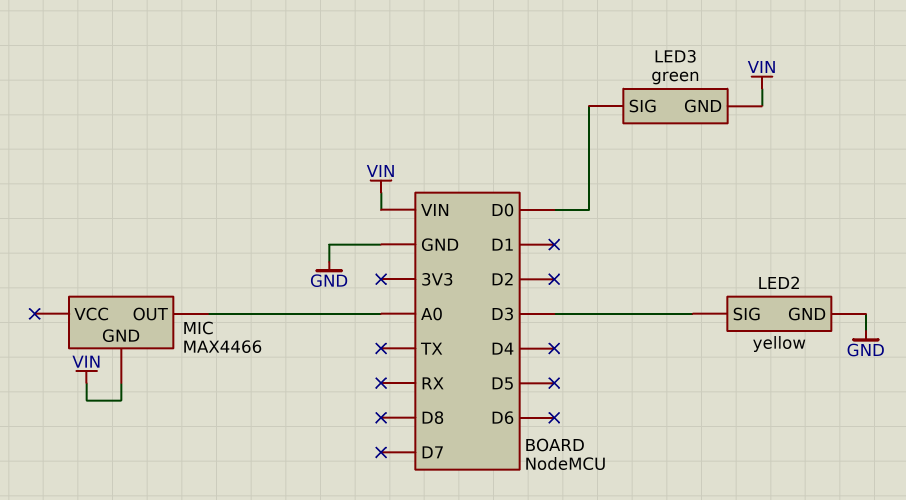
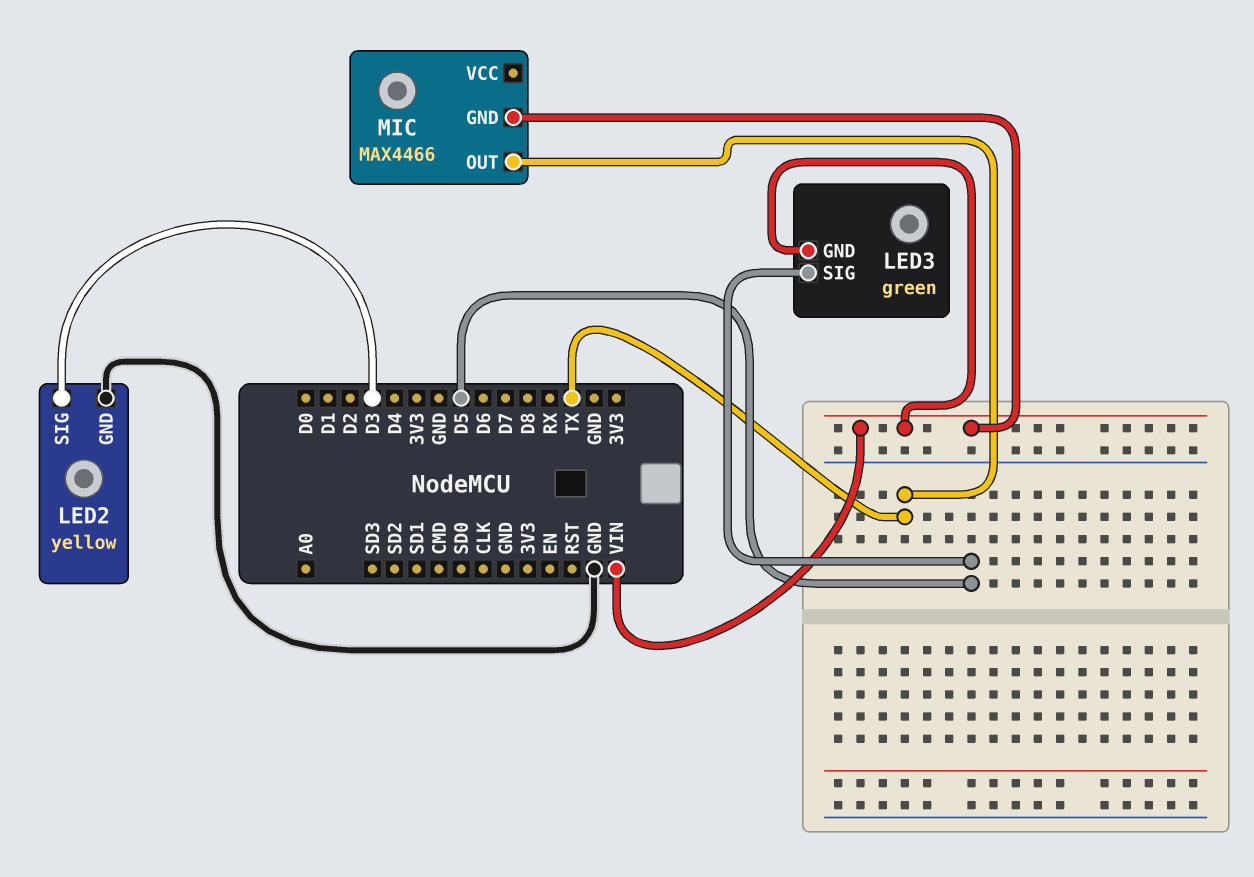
LED3 pin SIG: D0 -> D5
MIC pin OUT: A0 -> TX

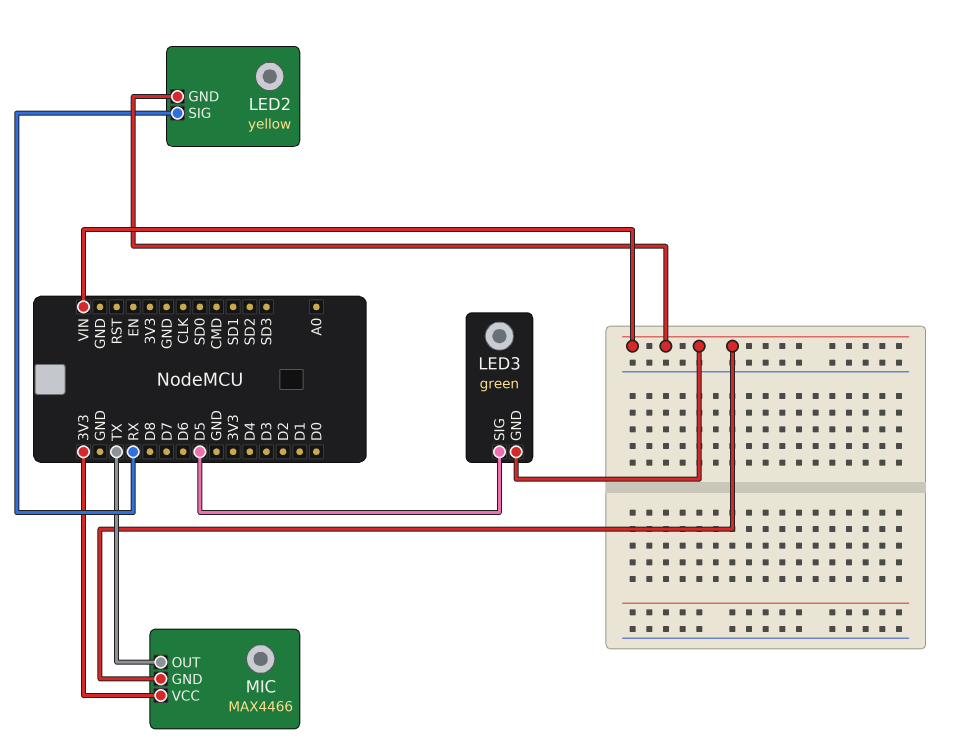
LED2 pin GND: GND -> VIN
LED2 pin SIG: D3 -> RX
MIC pin VCC: none -> 3V3

